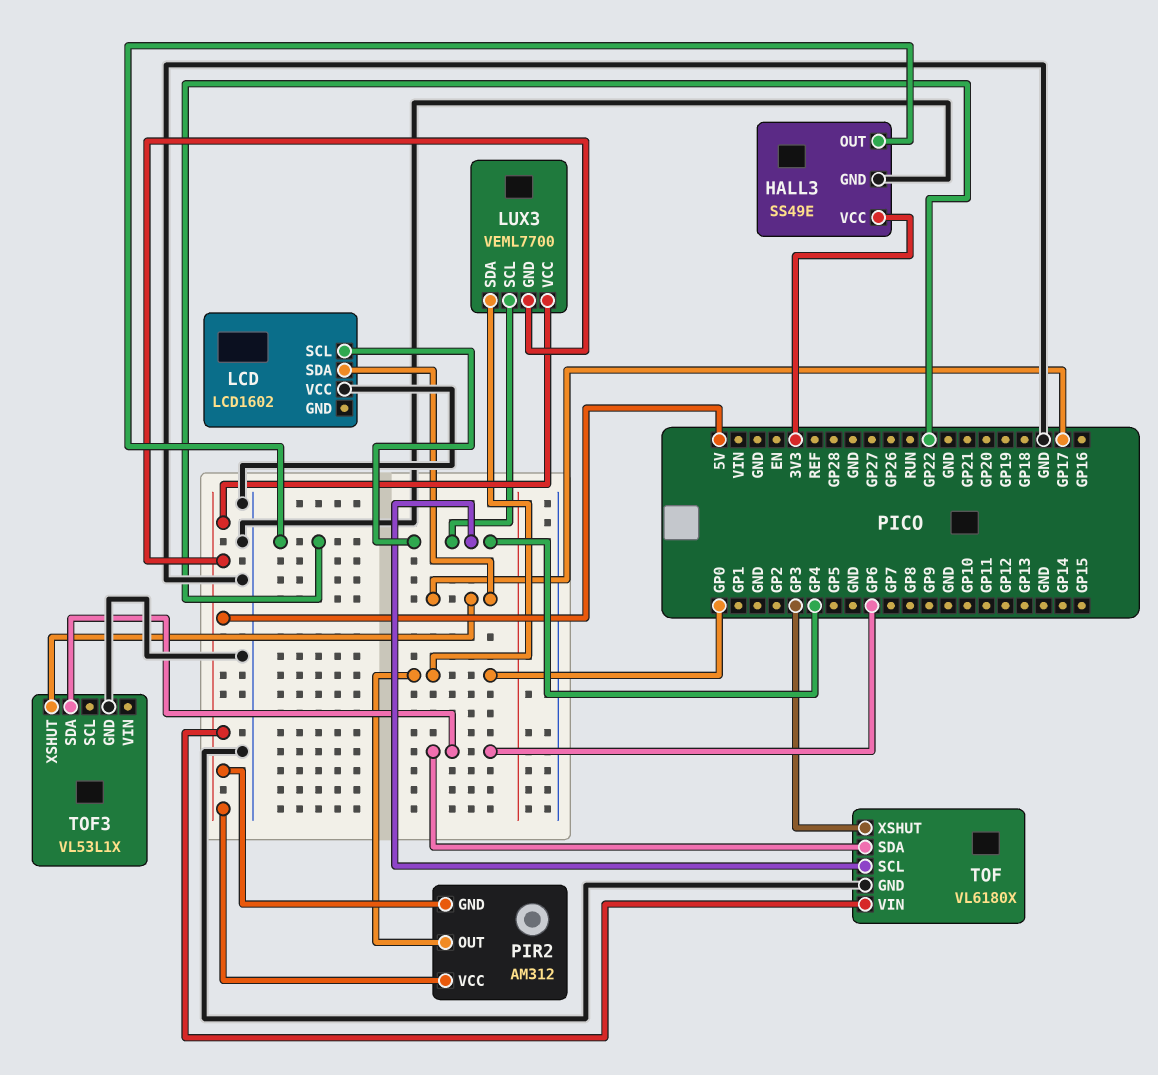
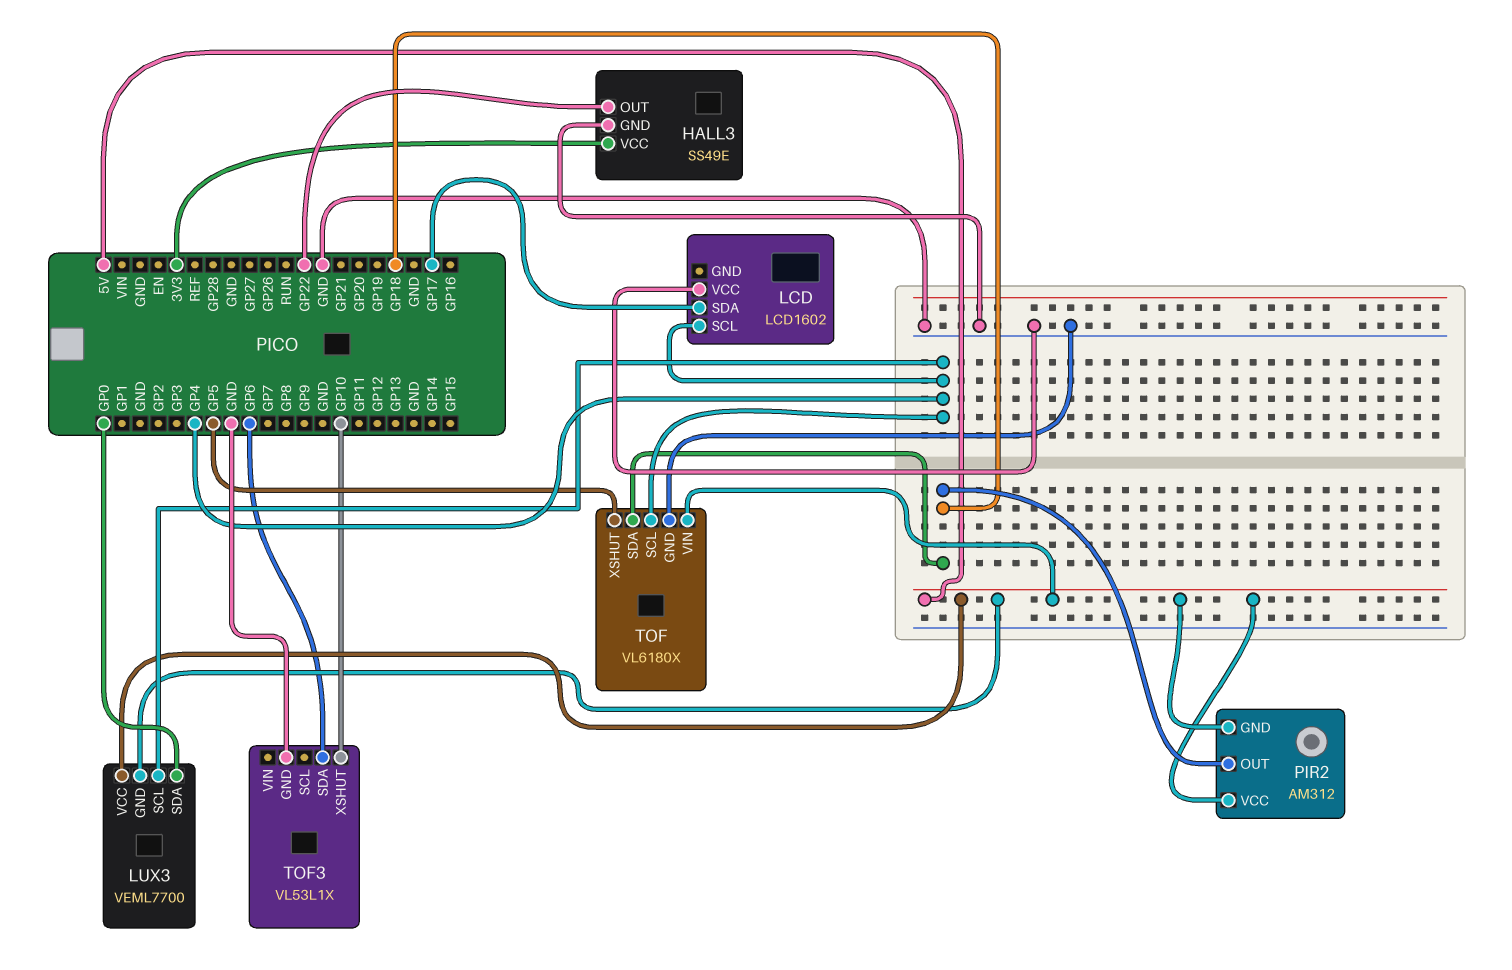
PIR2 pin OUT: GP0 -> GP18
TOF pin SDA: GP6 -> GP18
TOF pin XSHUT: GP3 -> GP5
TOF3 pin XSHUT: GP17 -> GP10

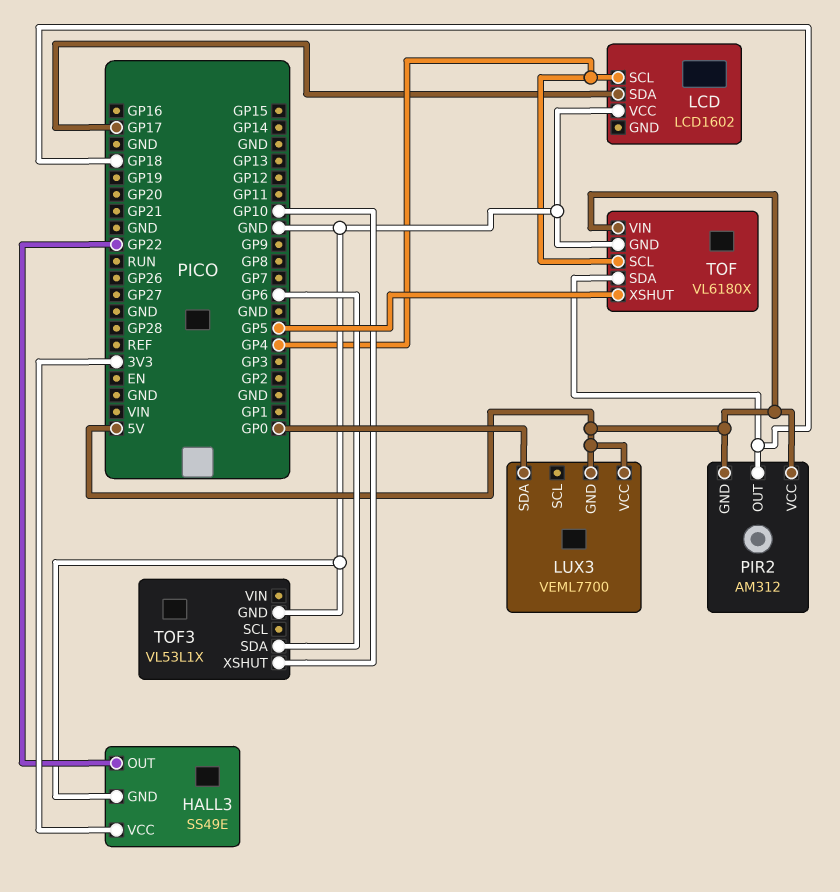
LUX3 pin SCL: GP4 -> none

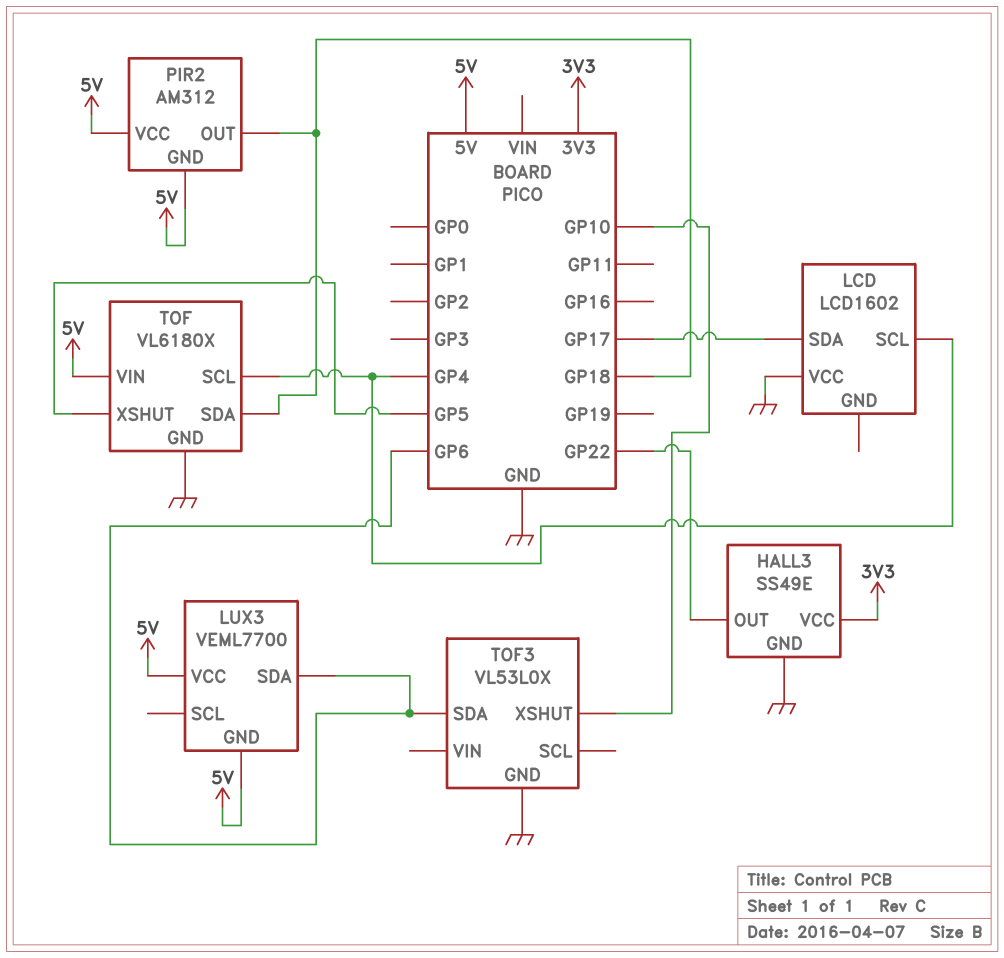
LUX3 pin SDA: GP0 -> GP6
TOF3: VL53L1X -> VL53L0X

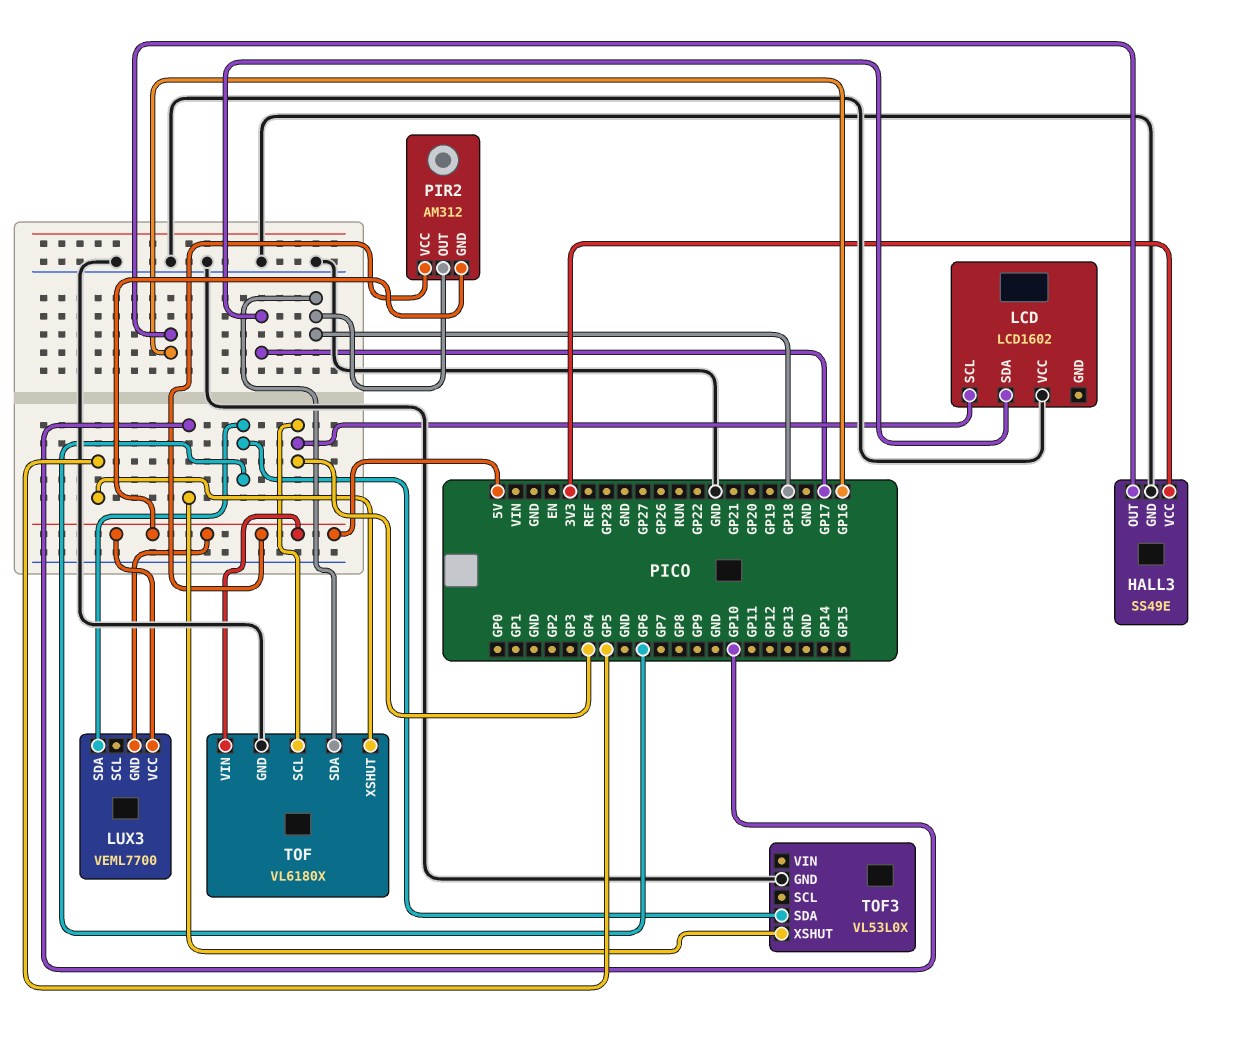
HALL3 pin OUT: GP22 -> GP16

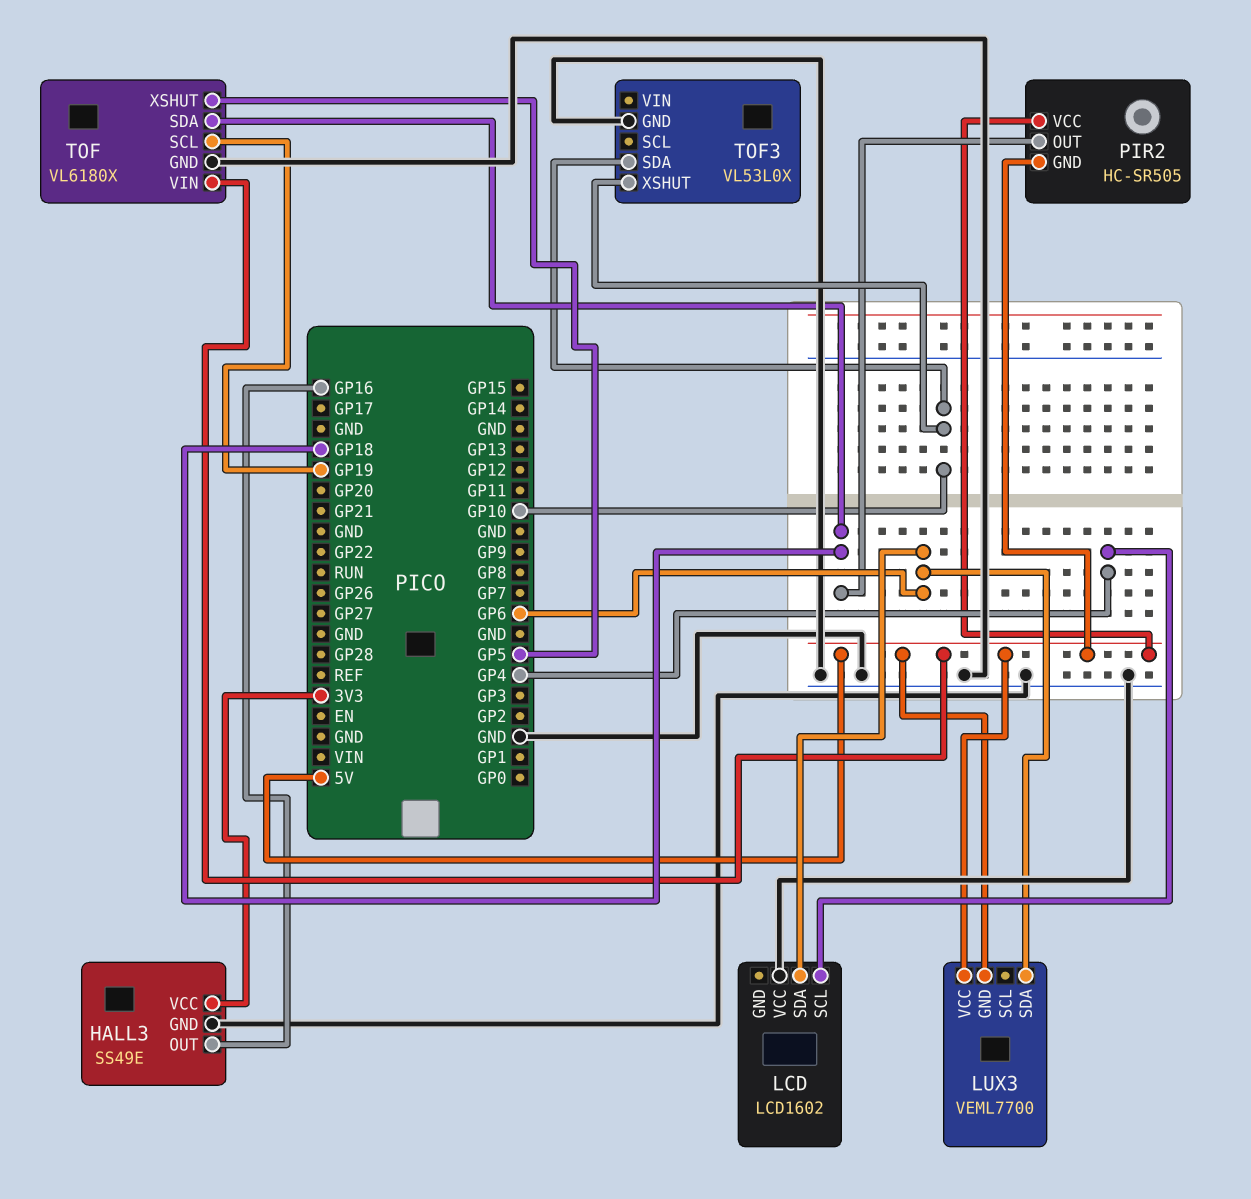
LCD pin SDA: GP17 -> GP6
PIR2: AM312 -> HC-SR505
TOF pin SCL: GP4 -> GP19
TOF3 pin SDA: GP6 -> GP10

